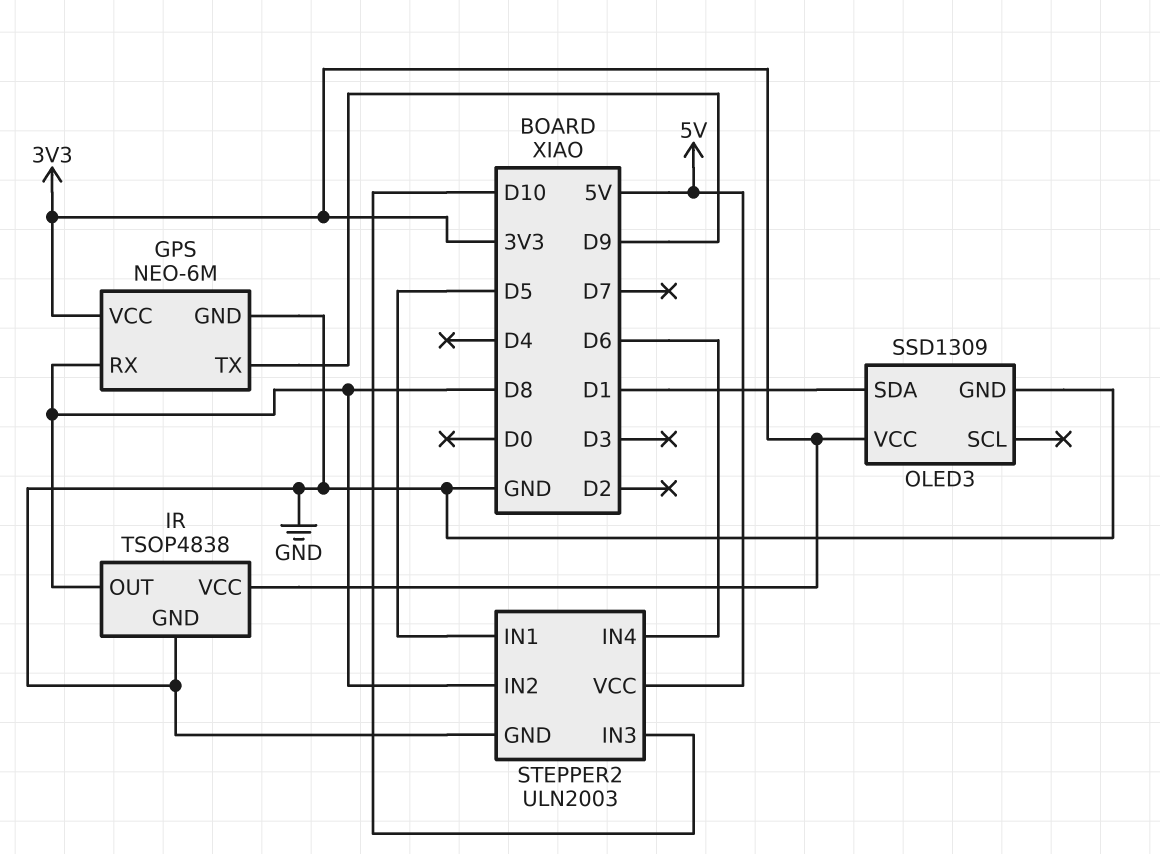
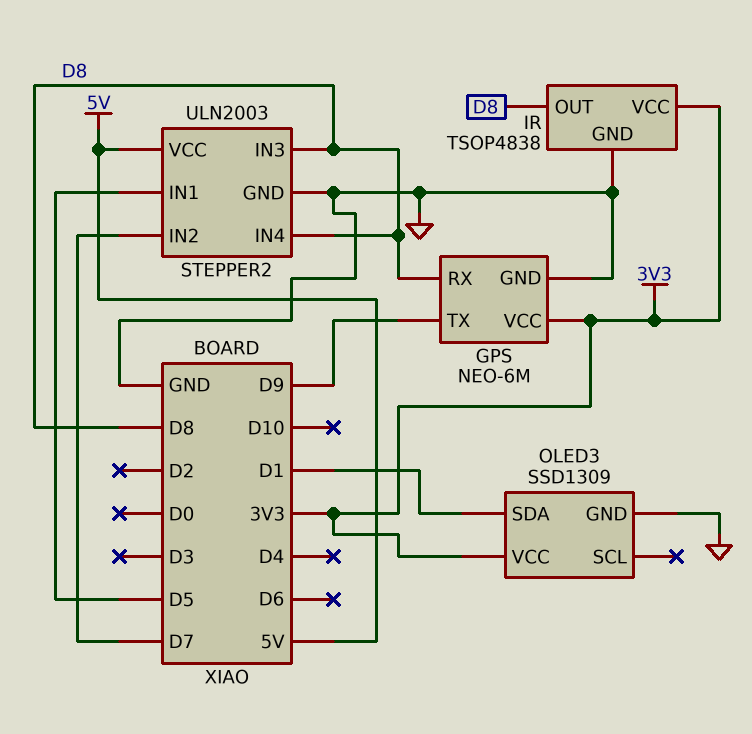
STEPPER2 pin IN2: D8 -> D7
STEPPER2 pin IN3: D10 -> D8
STEPPER2 pin IN4: D6 -> D8

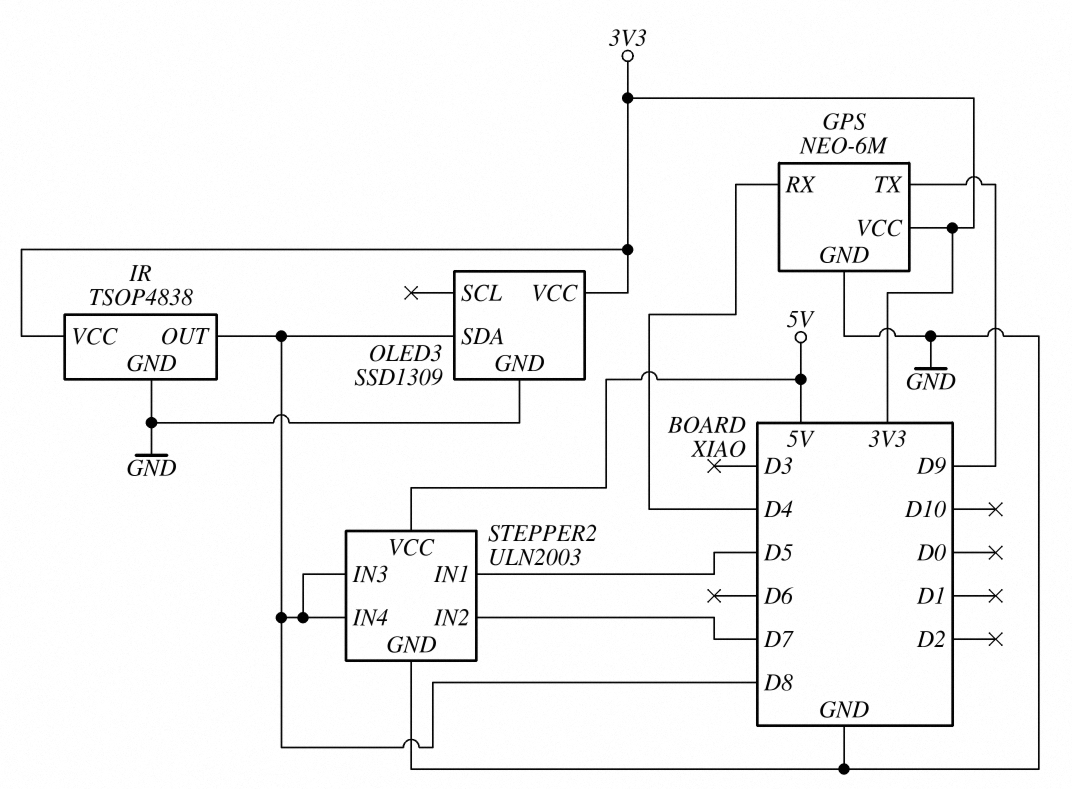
GPS pin RX: D8 -> D4
OLED3 pin SDA: D1 -> D8

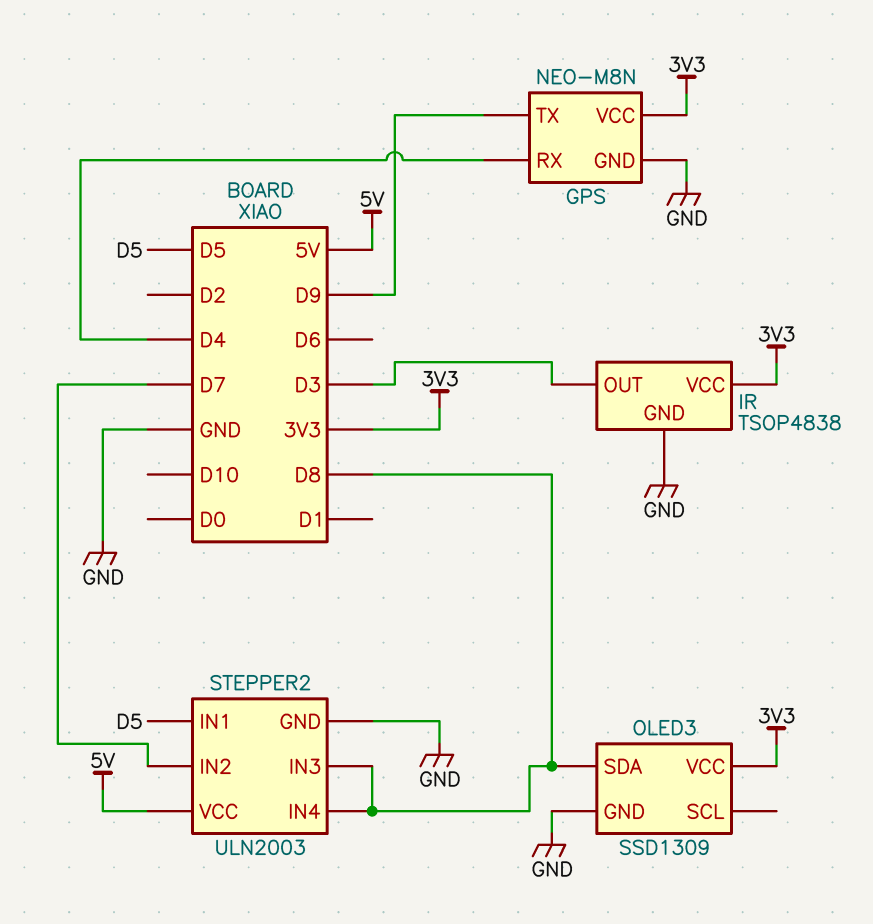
GPS: NEO-6M -> NEO-M8N
IR pin OUT: D8 -> D3

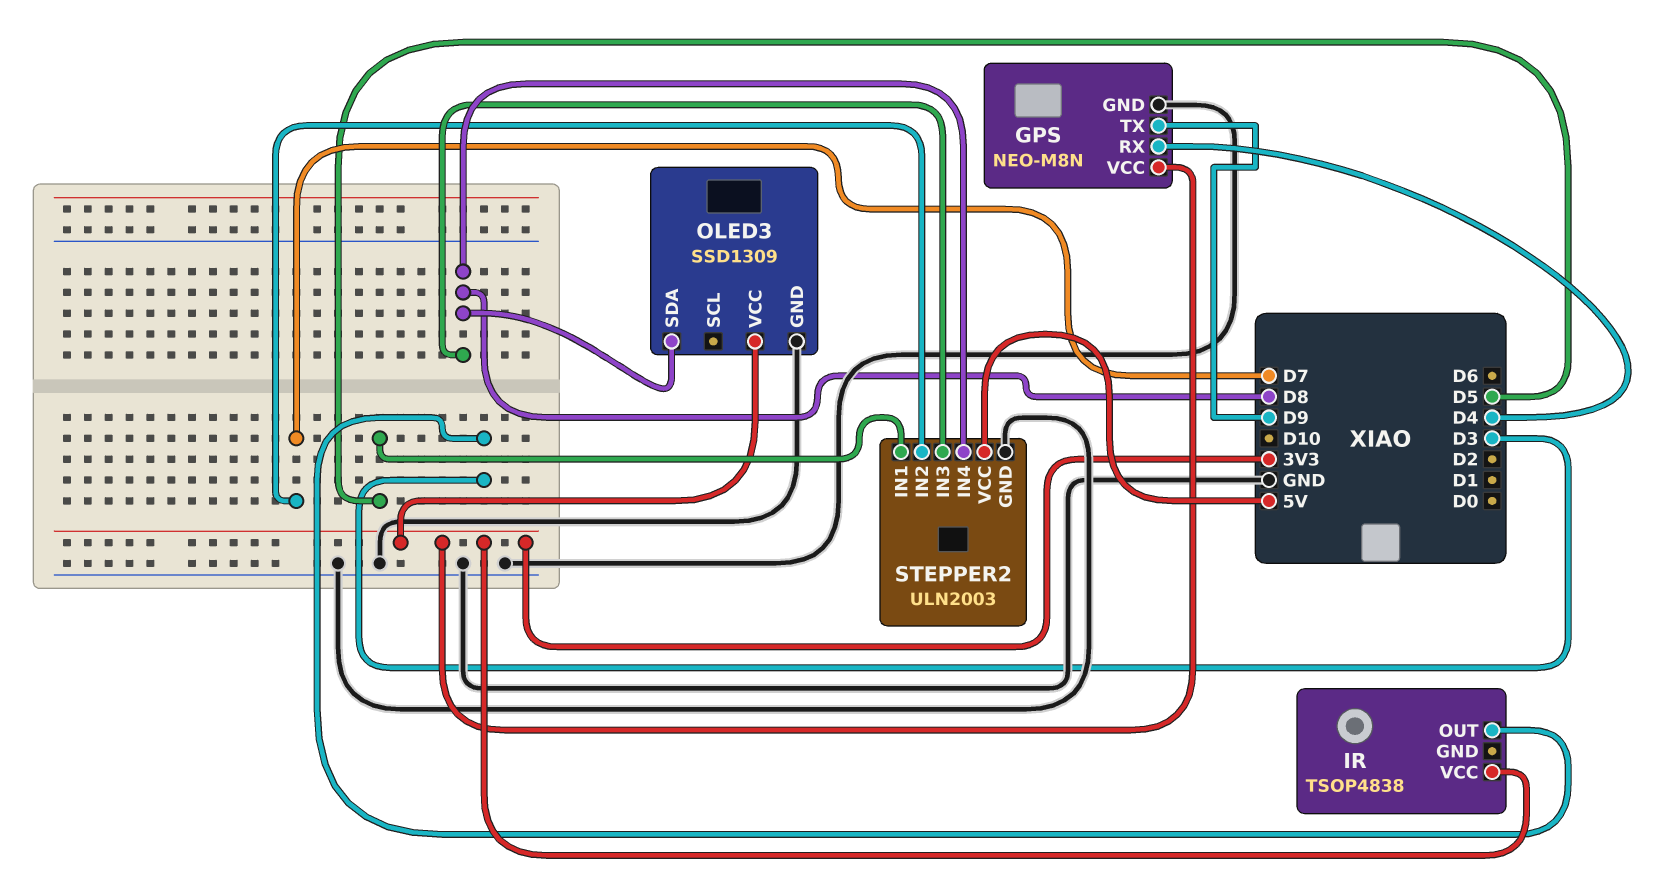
IR pin GND: GND -> none

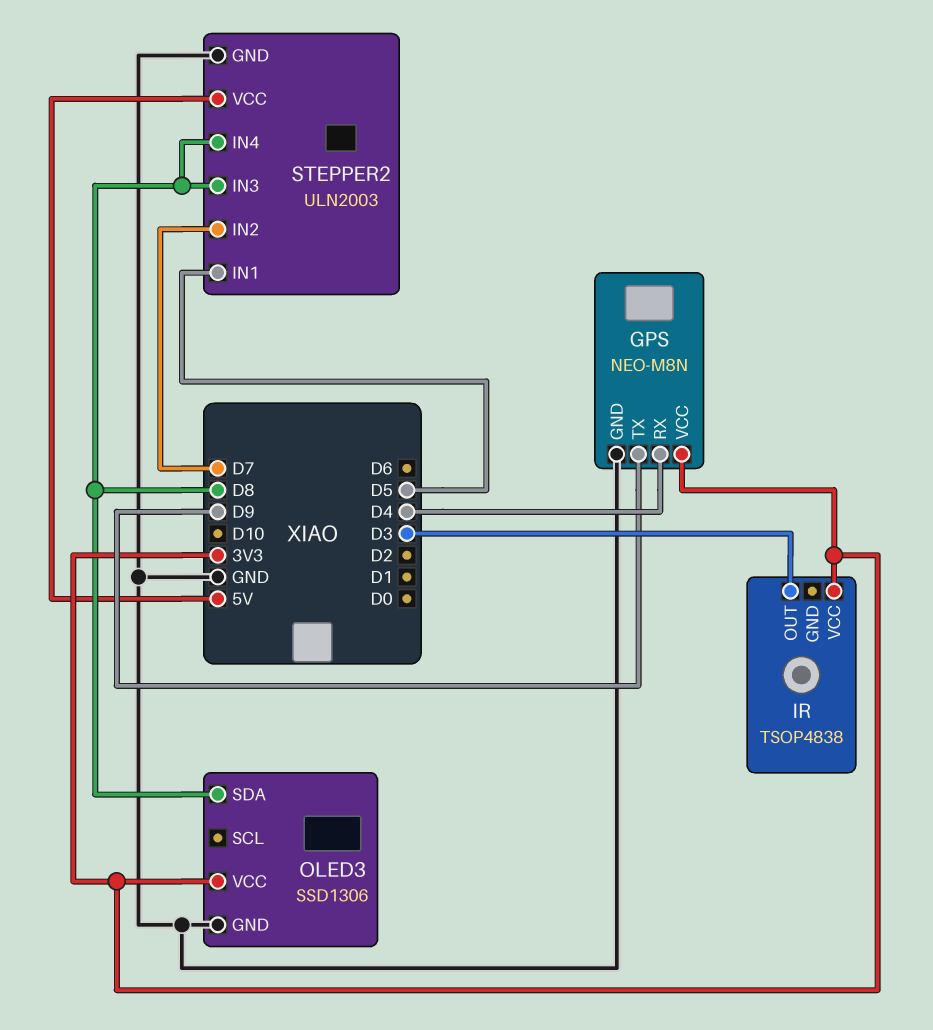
OLED3: SSD1309 -> SSD1306

